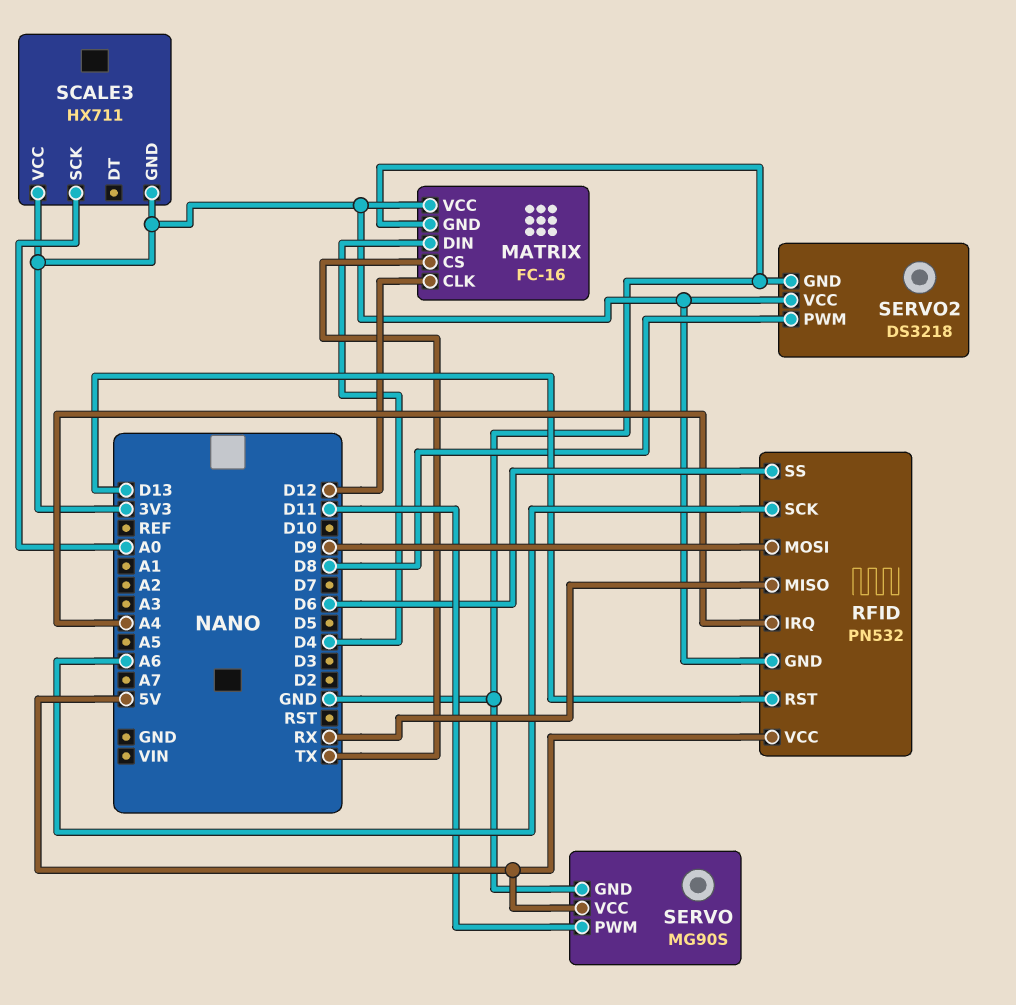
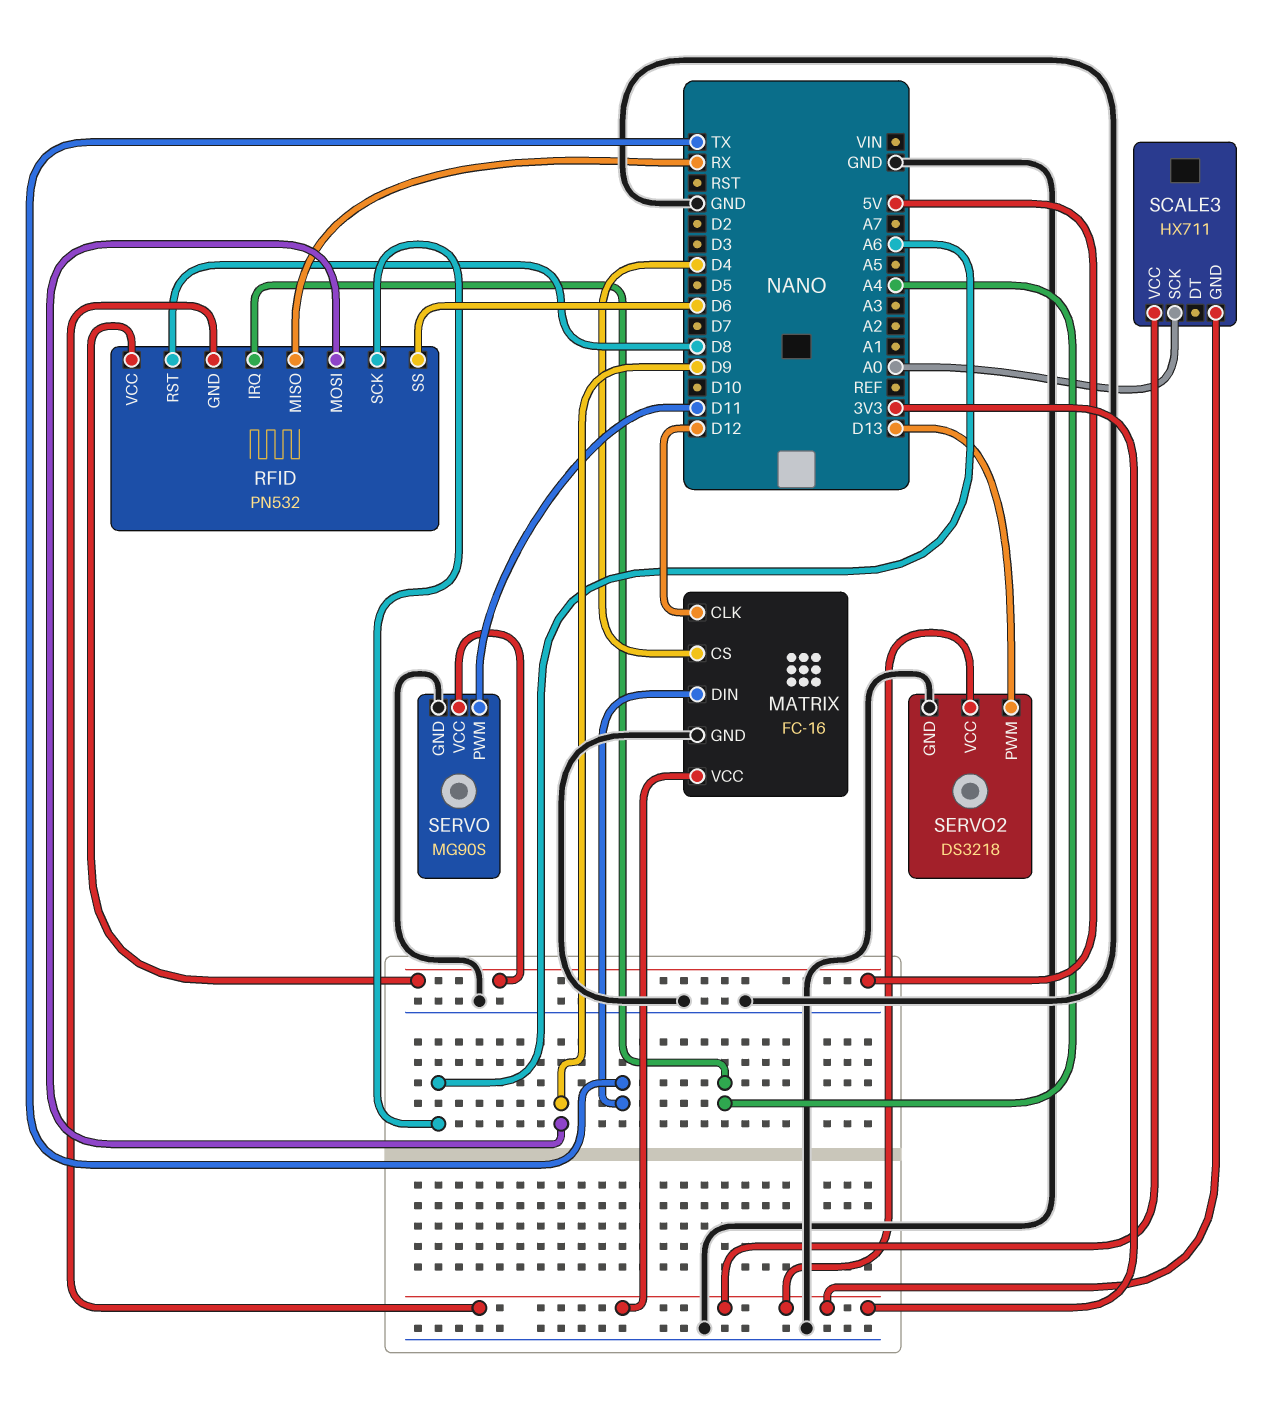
MATRIX pin CS: TX -> D4
MATRIX pin DIN: D4 -> TX
RFID pin RST: D13 -> D8
SERVO2 pin PWM: D8 -> D13

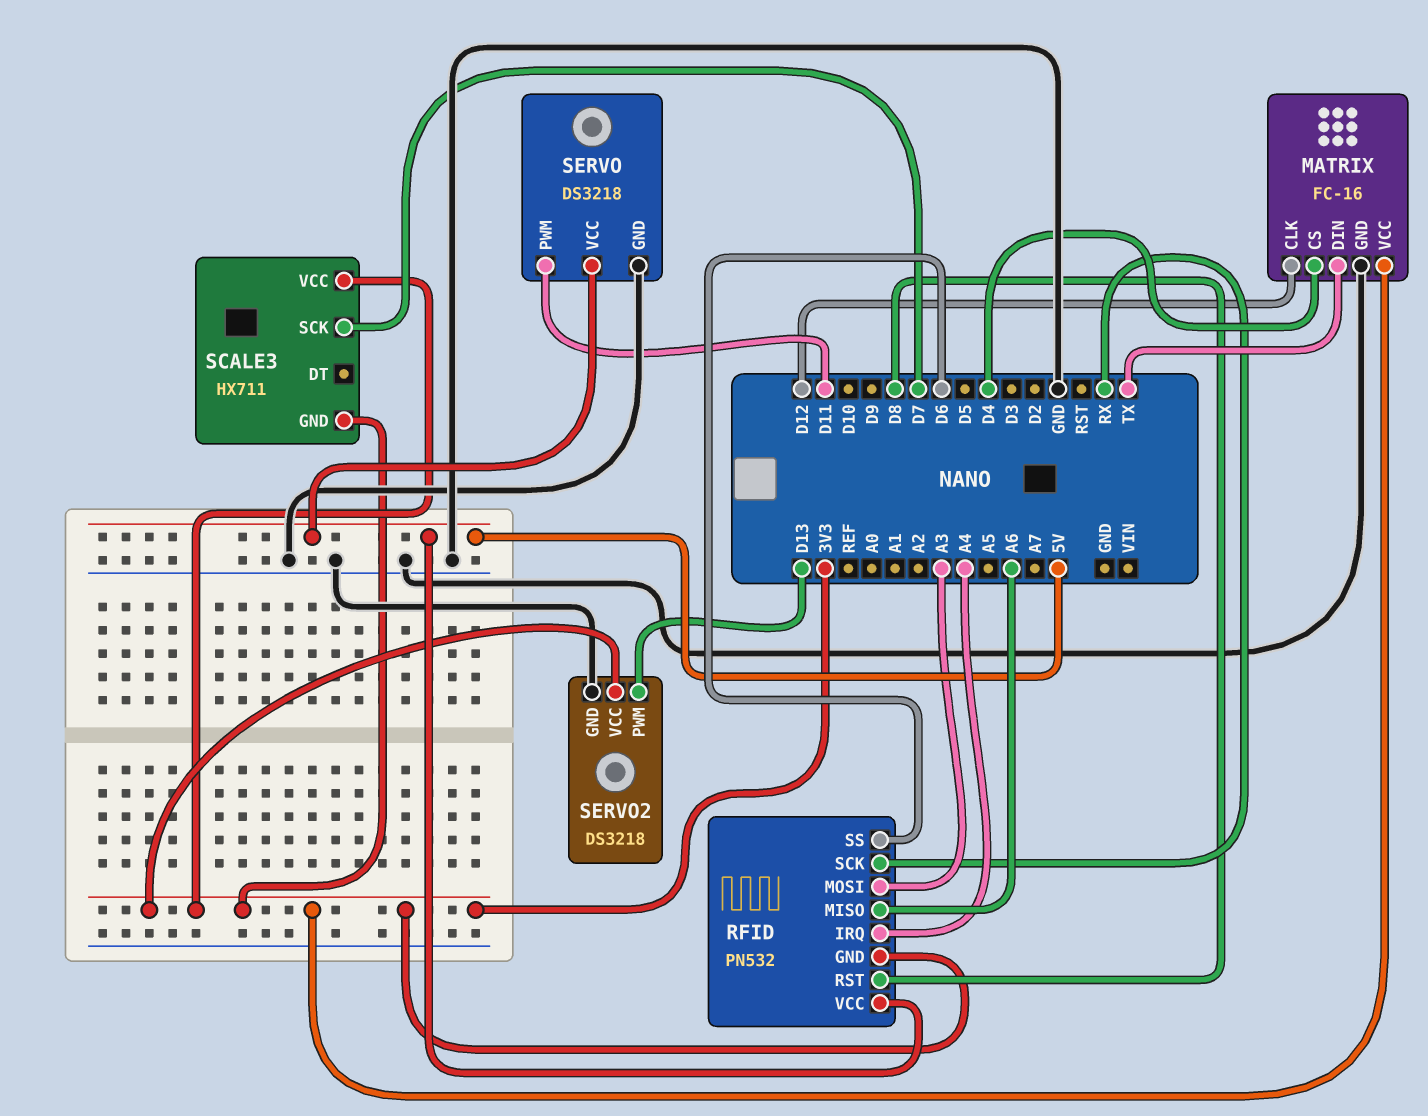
RFID pin MISO: RX -> A6
RFID pin MOSI: D9 -> A3
RFID pin SCK: A6 -> RX
SCALE3 pin SCK: A0 -> D7
SERVO: MG90S -> DS3218

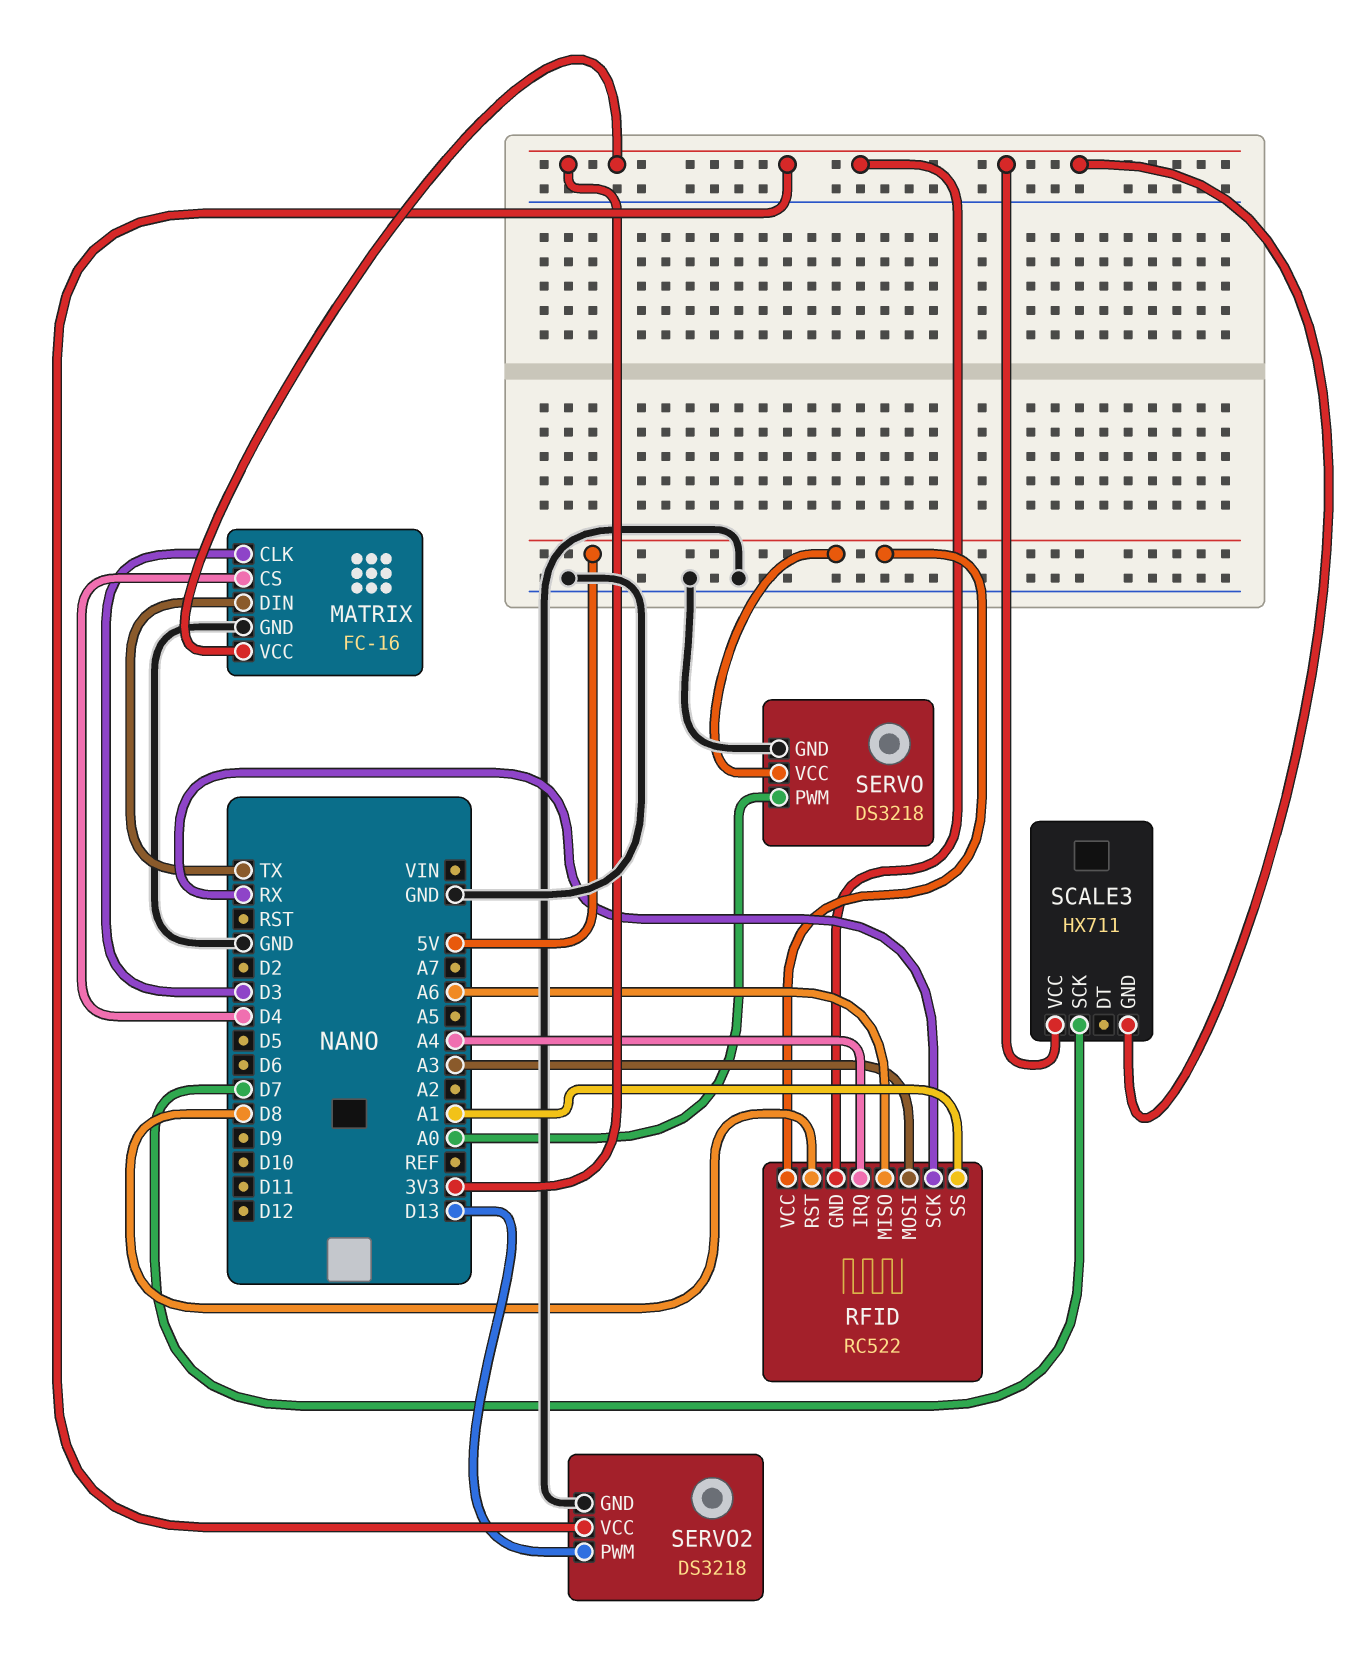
MATRIX pin CLK: D12 -> D3
RFID: PN532 -> RC522
RFID pin SS: D6 -> A1
SERVO pin PWM: D11 -> A0

